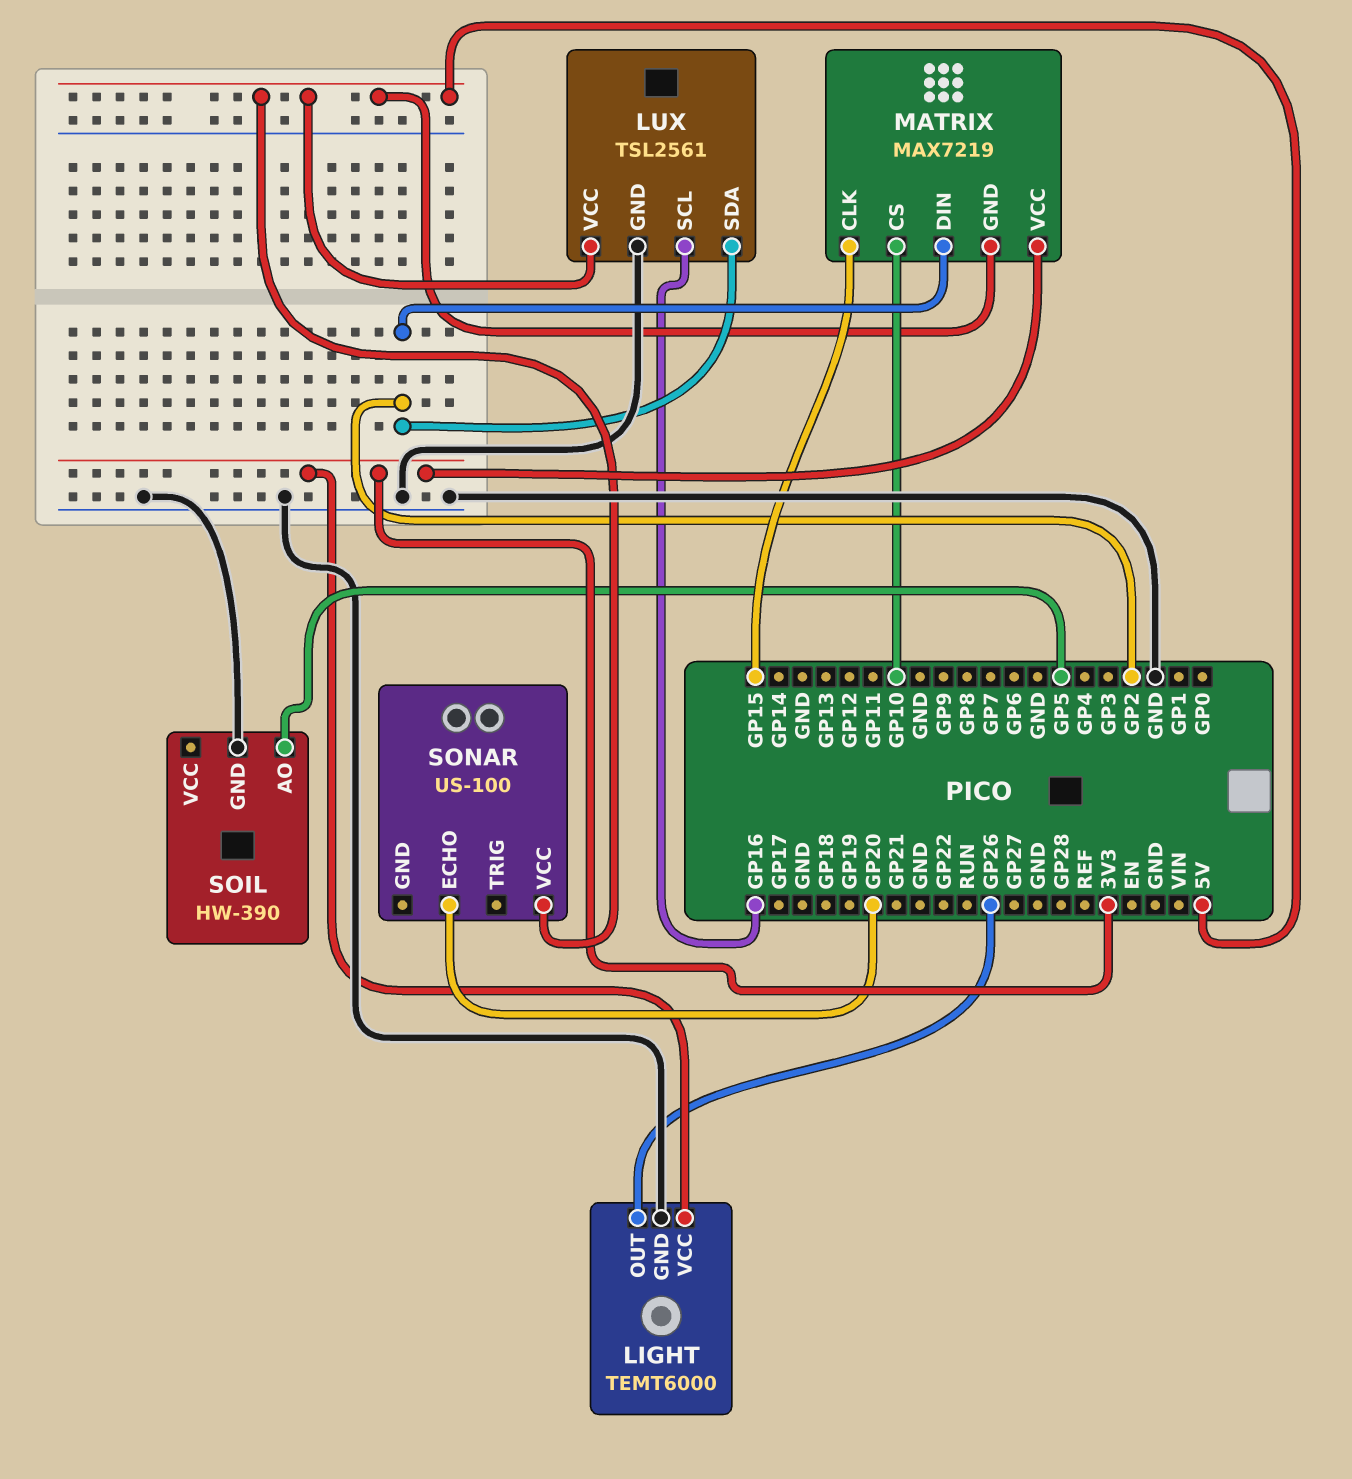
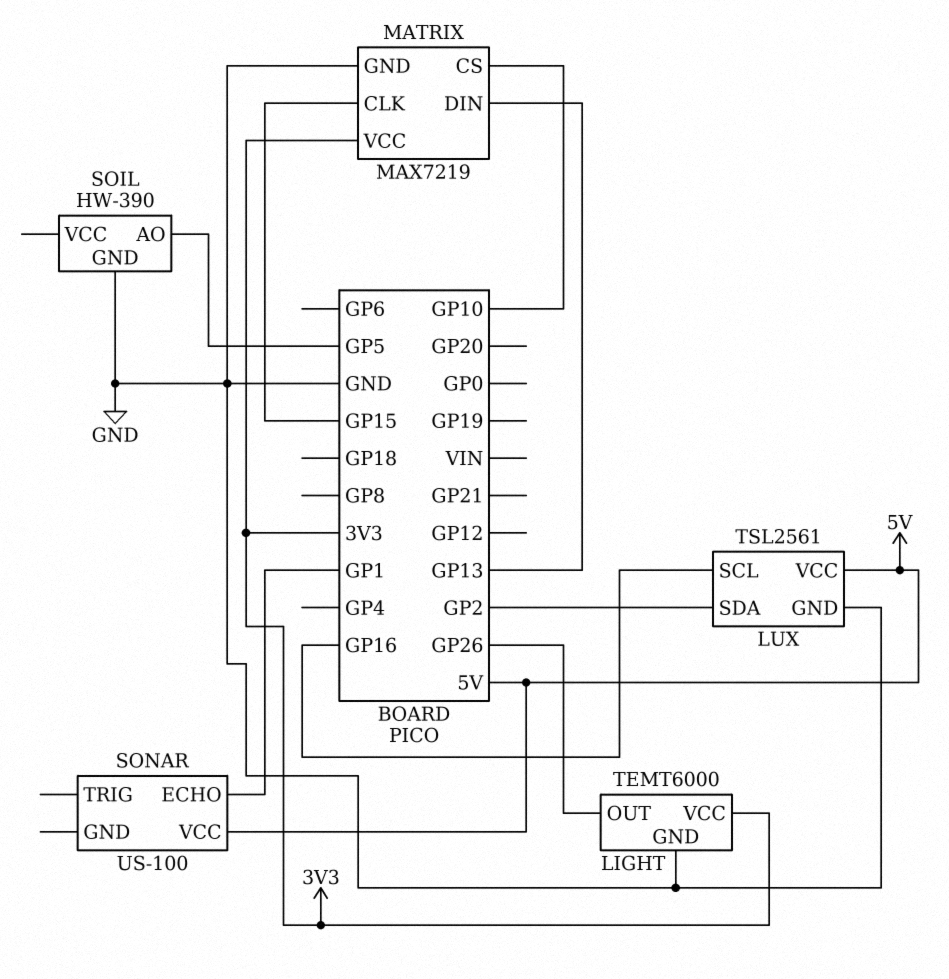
MATRIX pin DIN: GP2 -> GP13
MATRIX pin GND: 5V -> GND
SONAR pin ECHO: GP20 -> GP1

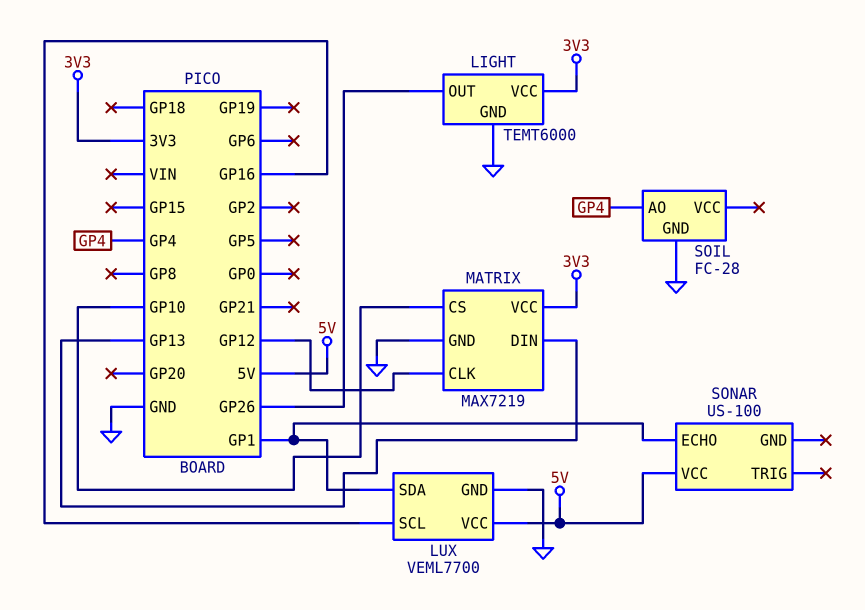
LUX: TSL2561 -> VEML7700
LUX pin SDA: GP2 -> GP1
MATRIX pin CLK: GP15 -> GP12
SOIL: HW-390 -> FC-28
SOIL pin AO: GP5 -> GP4

